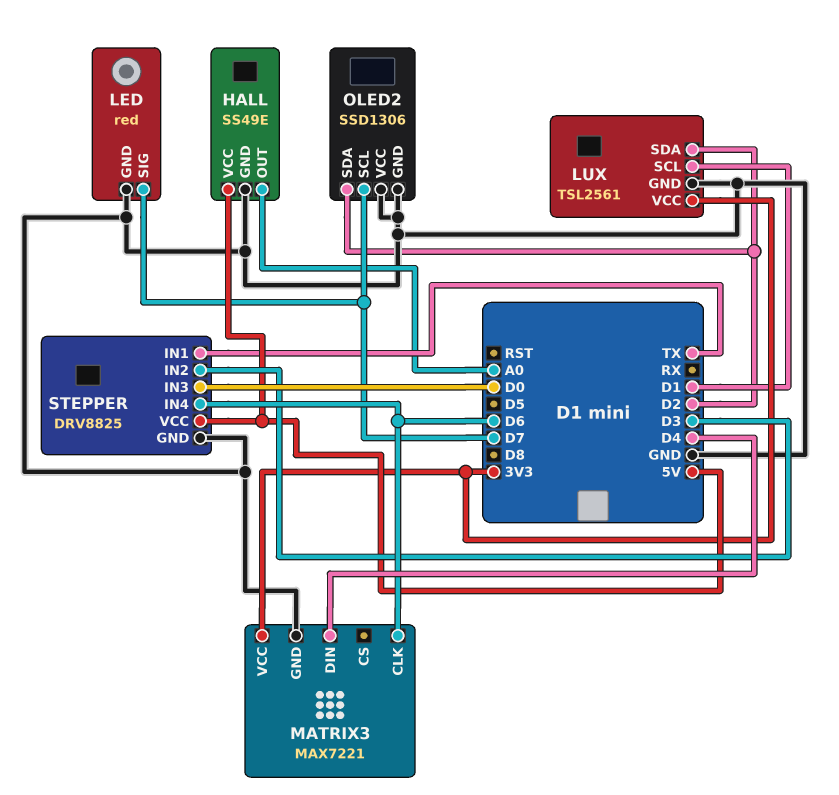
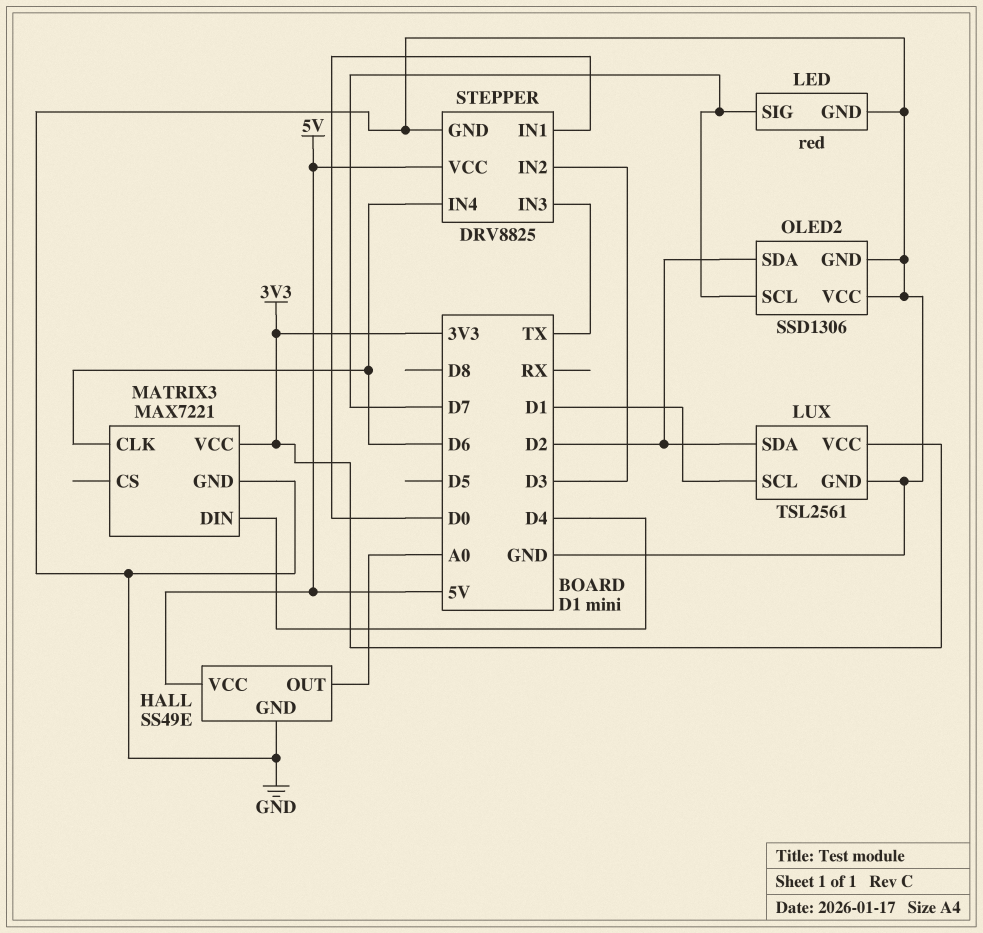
STEPPER pin IN1: TX -> D0
STEPPER pin IN3: D0 -> TX

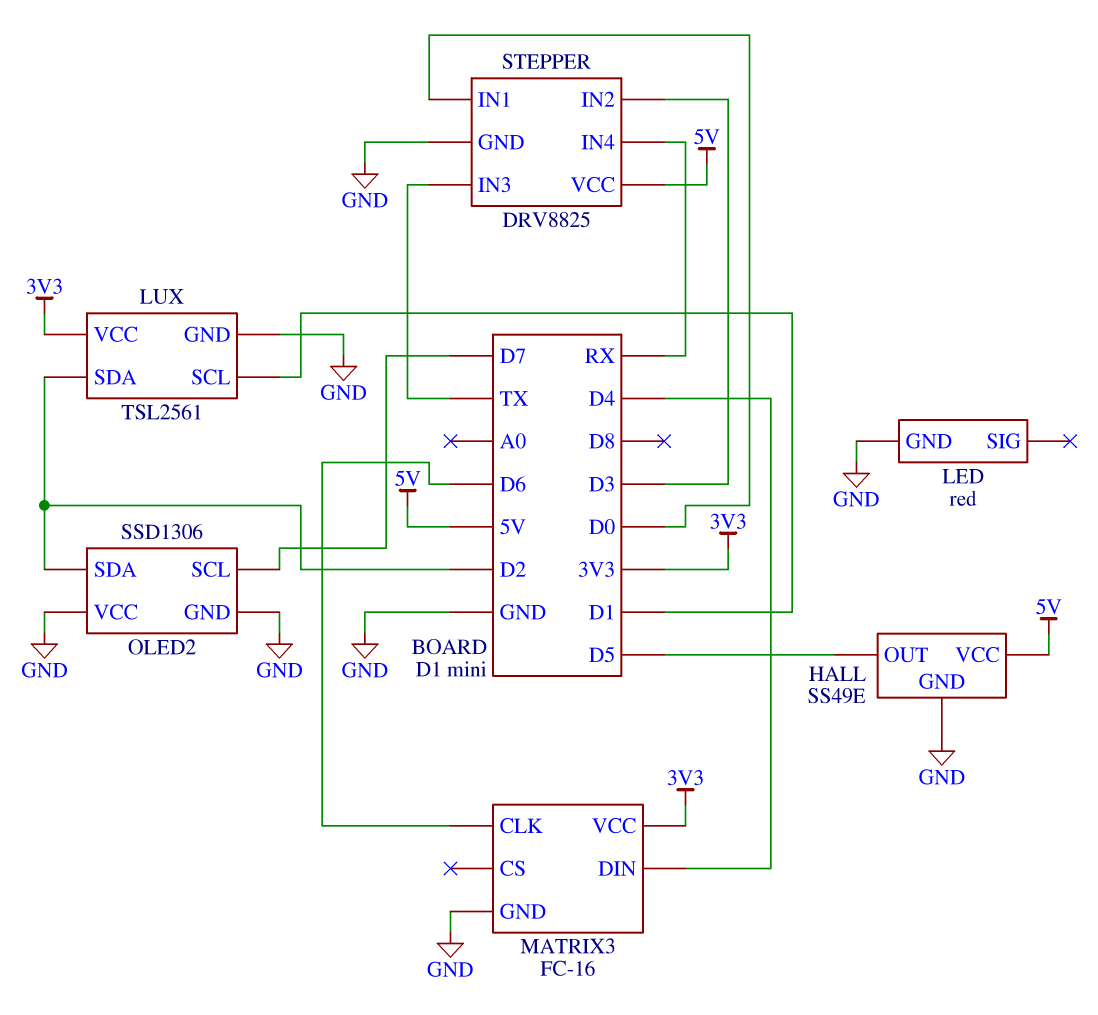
HALL pin OUT: A0 -> D5
LED pin SIG: D7 -> none
MATRIX3: MAX7221 -> FC-16
STEPPER pin IN4: D6 -> RX

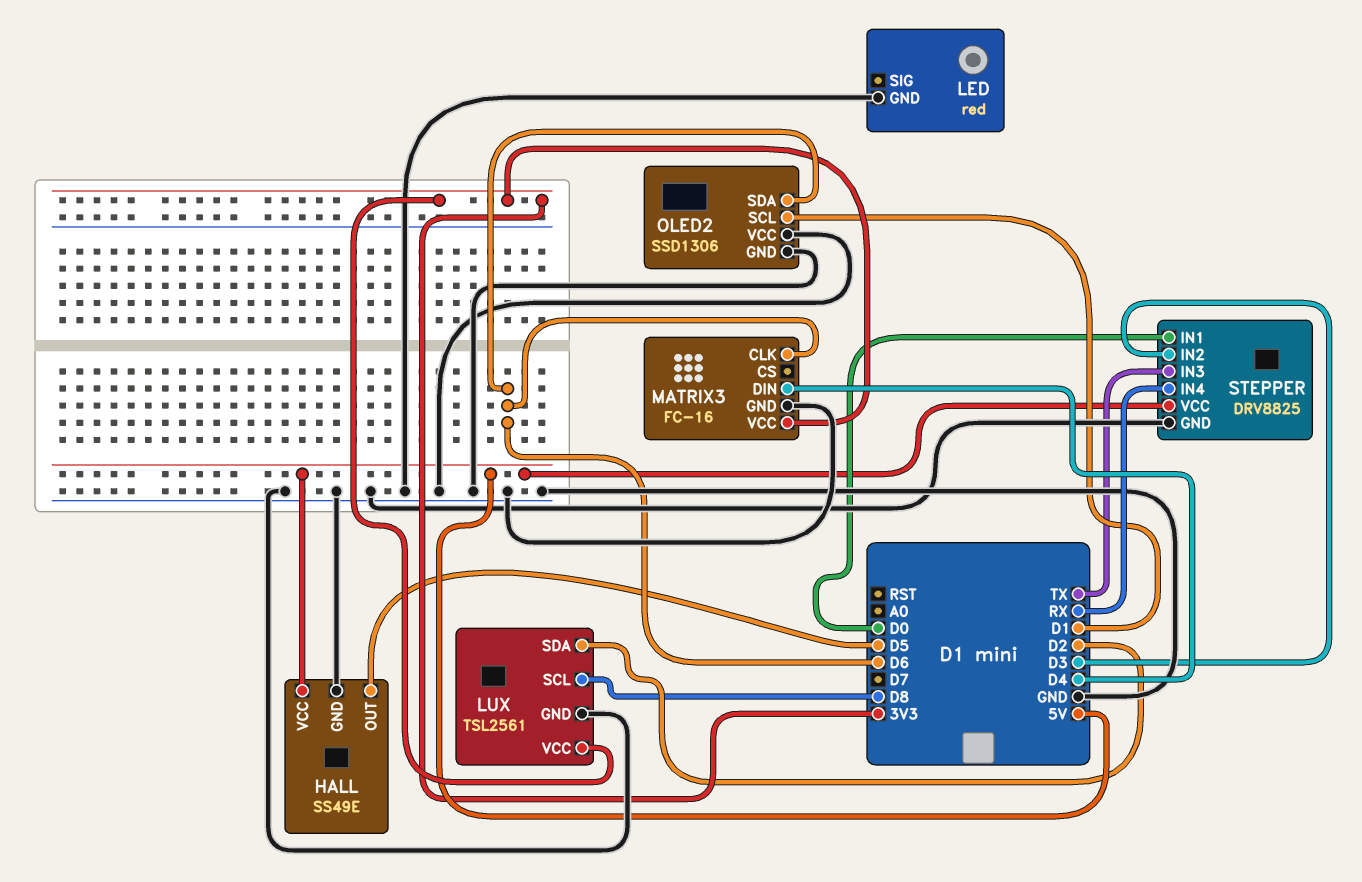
LUX pin SCL: D1 -> D8
OLED2 pin SCL: D7 -> D1
OLED2 pin SDA: D2 -> D6

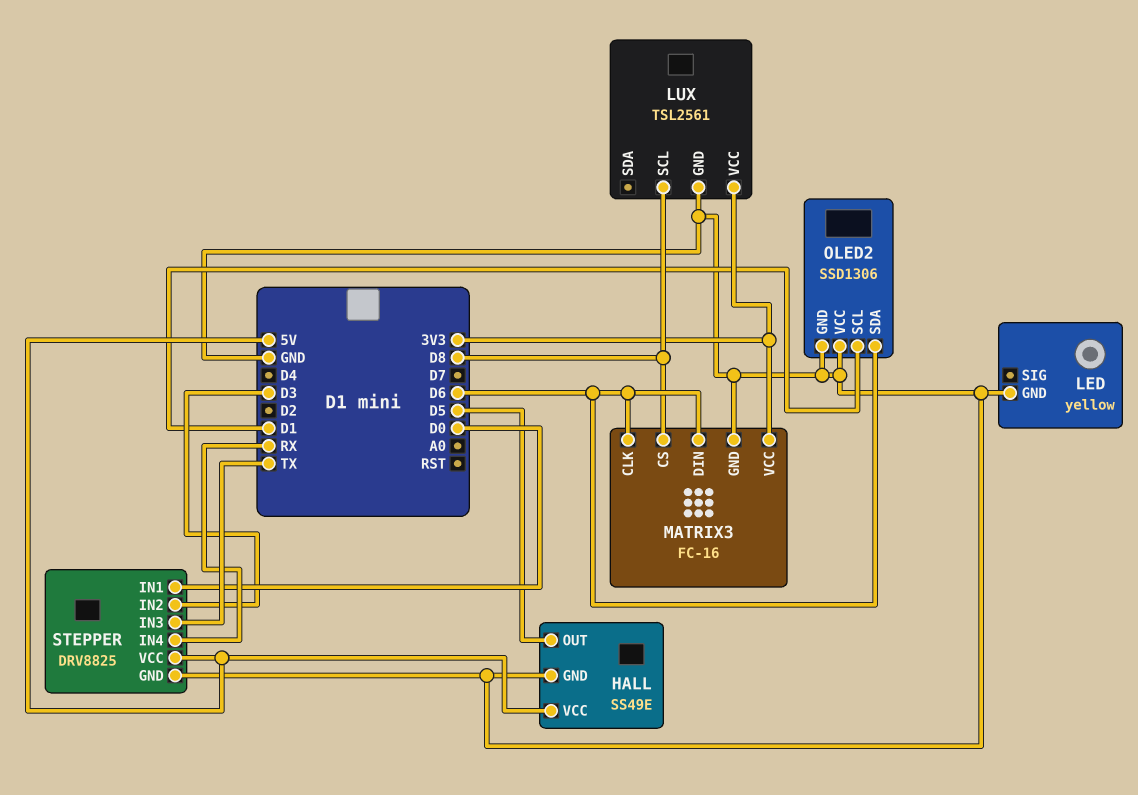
LED: red -> yellow
LUX pin SDA: D2 -> none
MATRIX3 pin CS: none -> D8
MATRIX3 pin DIN: D4 -> D6

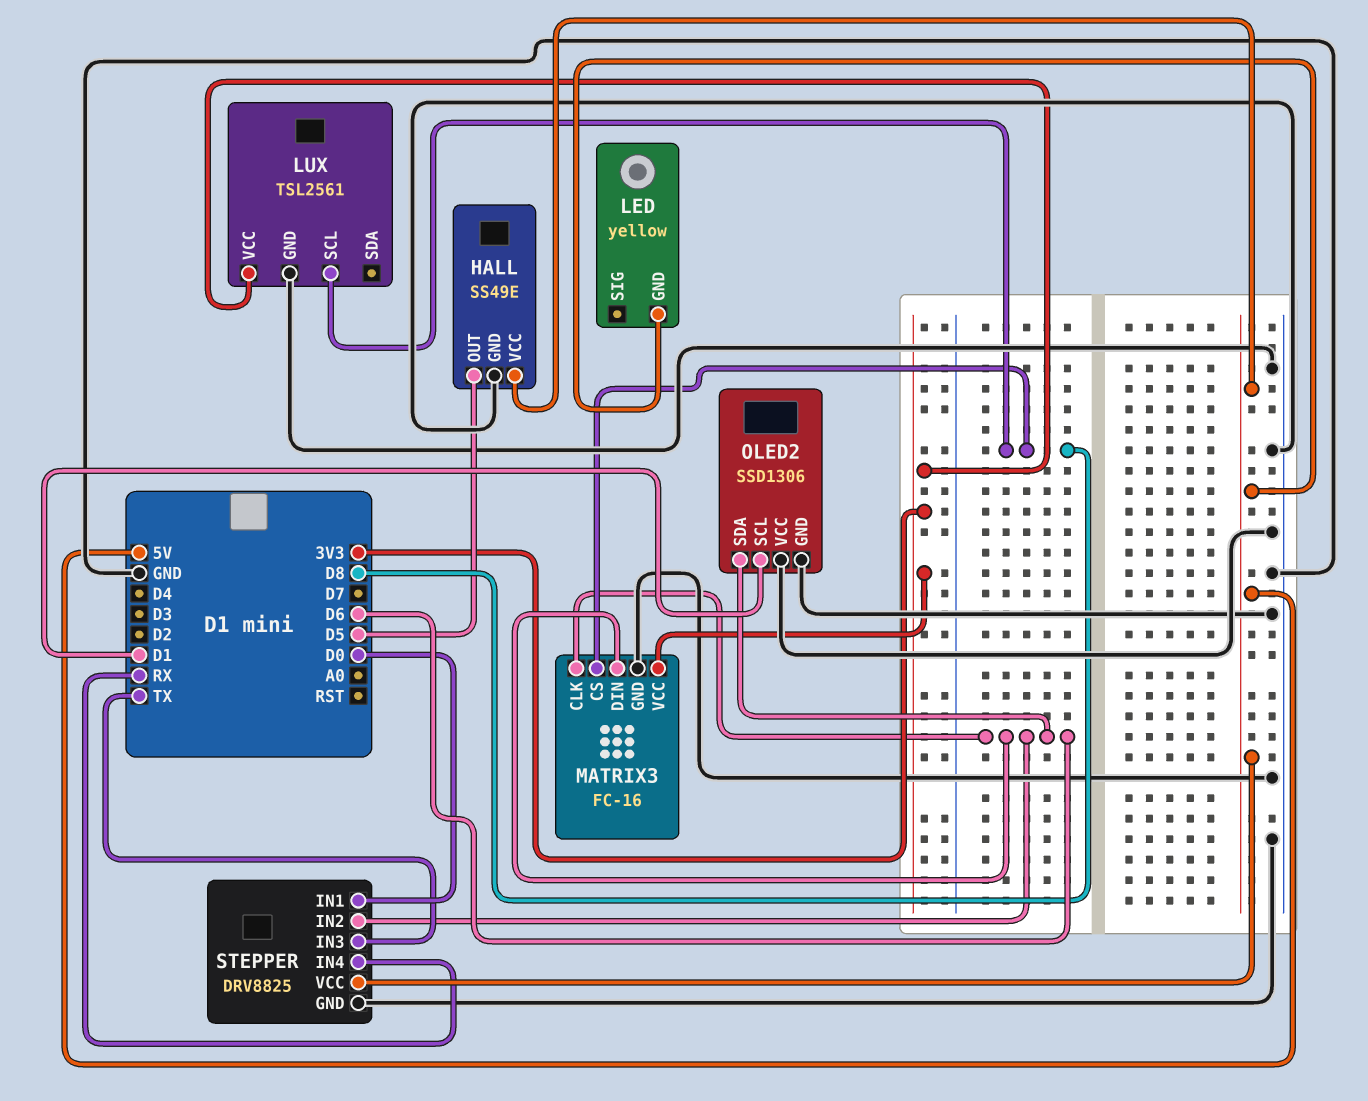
LED pin GND: GND -> 5V
STEPPER pin IN2: D3 -> D6

